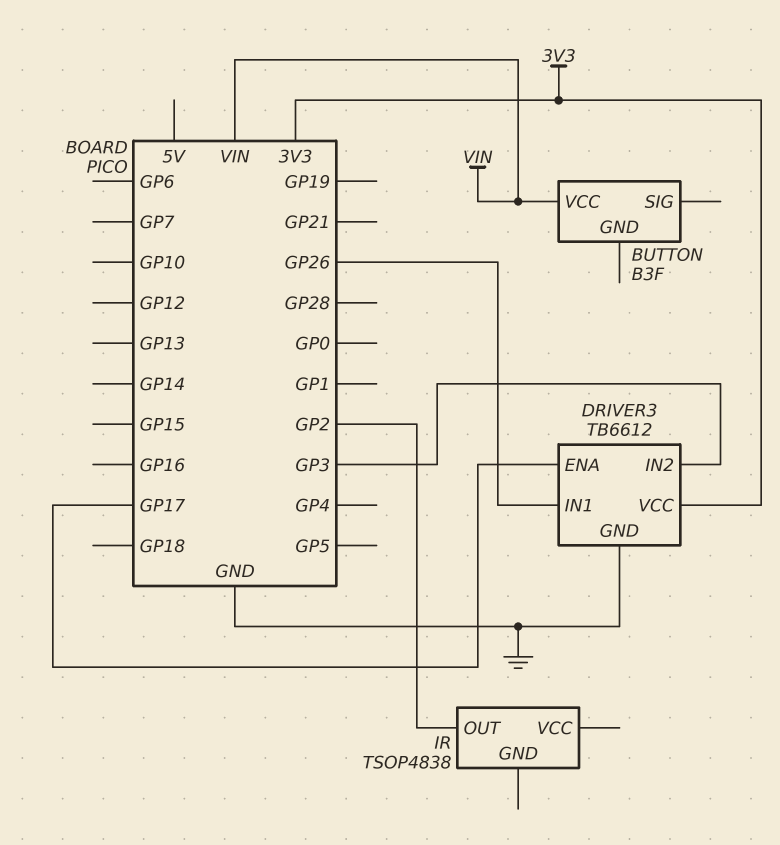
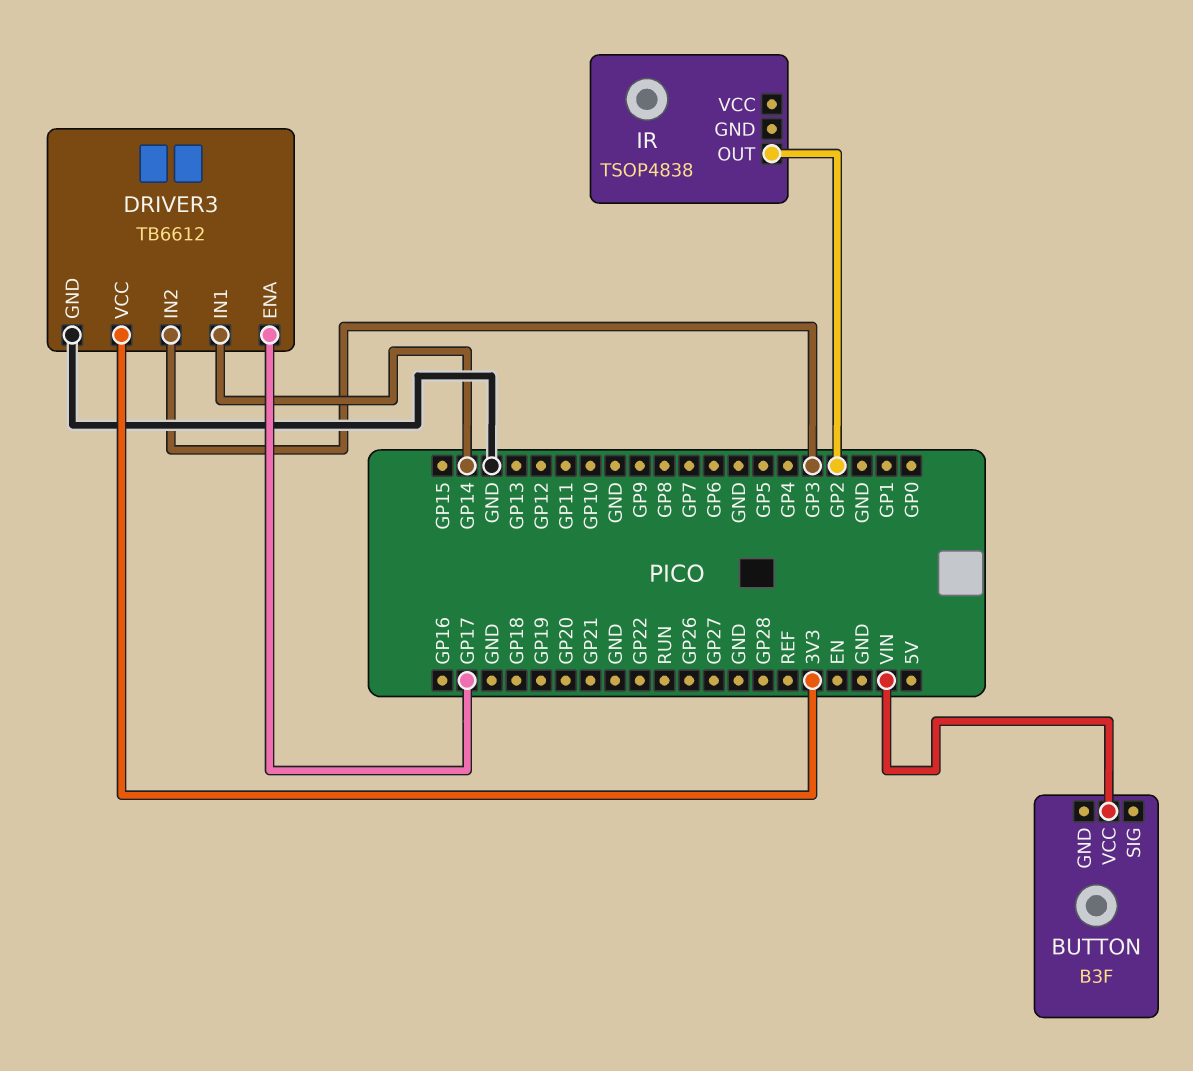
DRIVER3 pin IN1: GP26 -> GP14

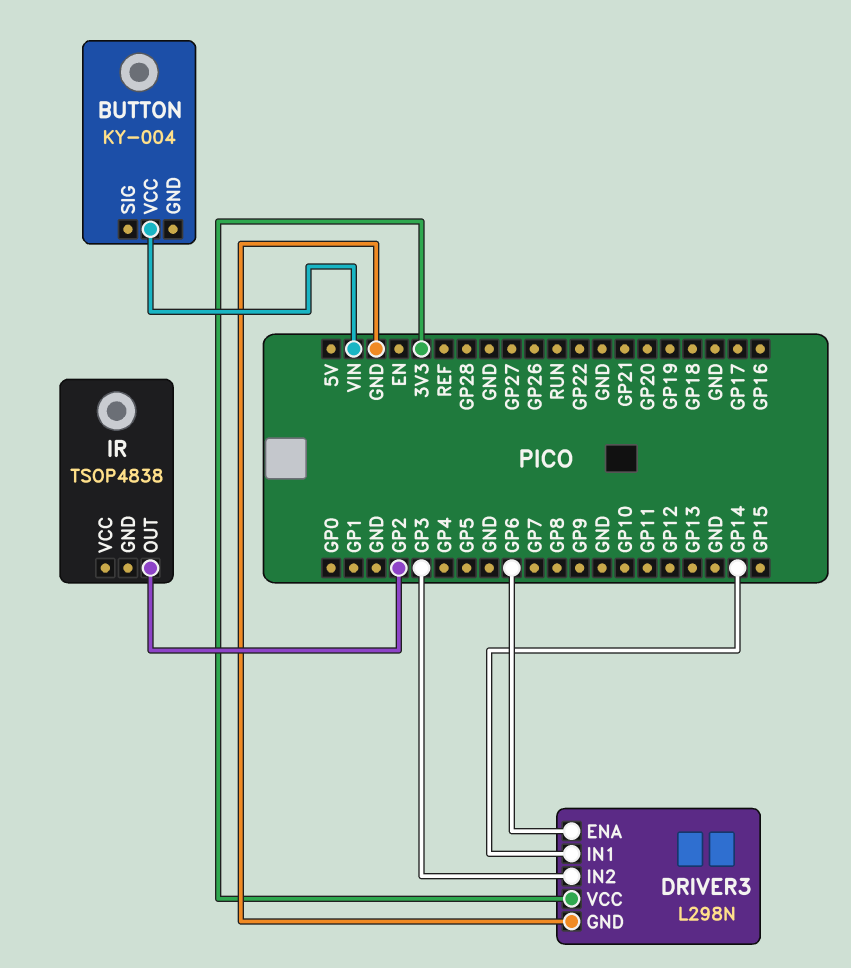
BUTTON: B3F -> KY-004
DRIVER3: TB6612 -> L298N
DRIVER3 pin ENA: GP17 -> GP6

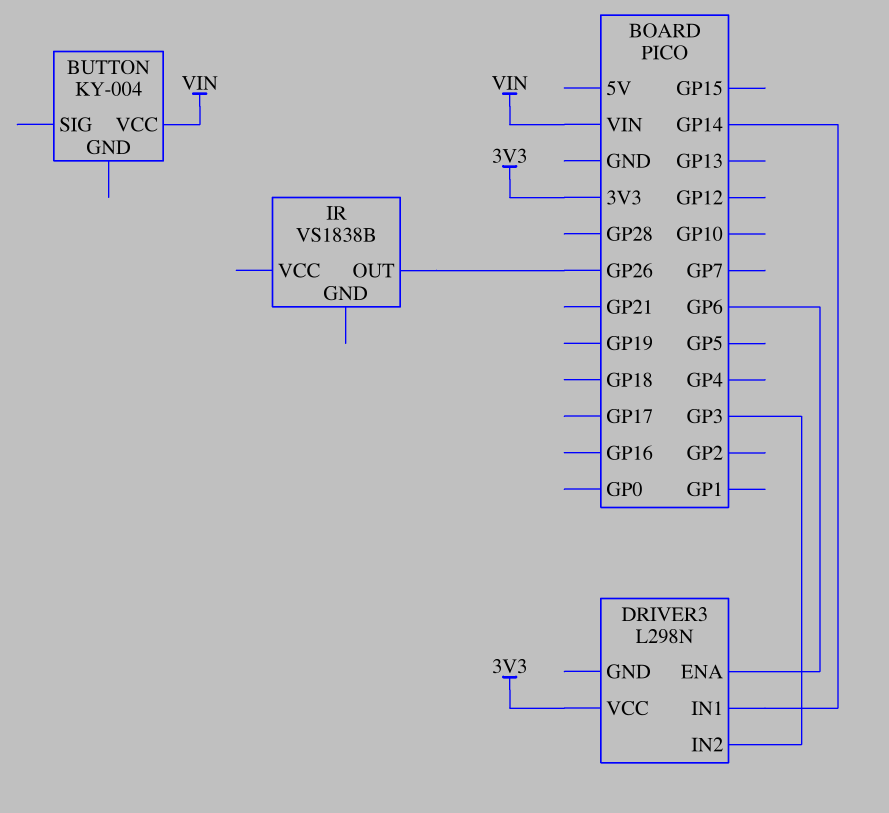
DRIVER3 pin GND: GND -> none
IR: TSOP4838 -> VS1838B
IR pin OUT: GP2 -> GP26

